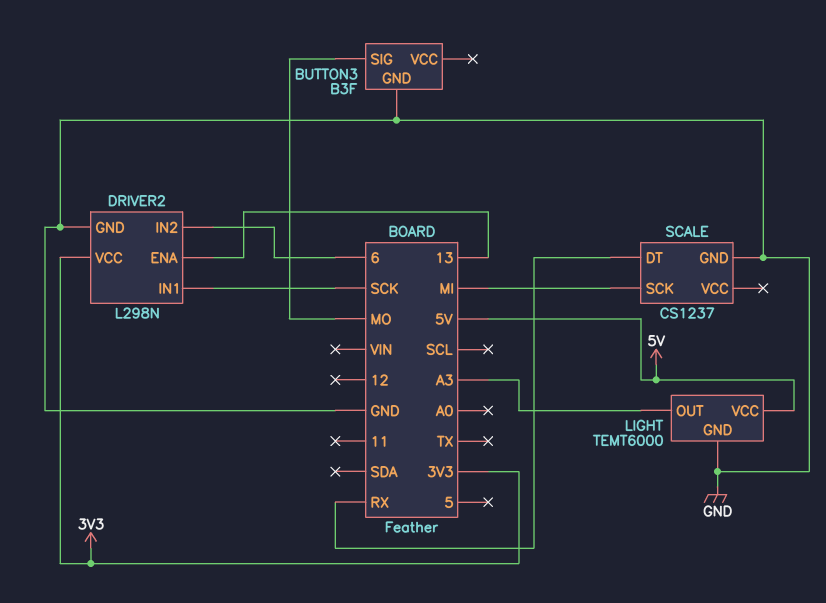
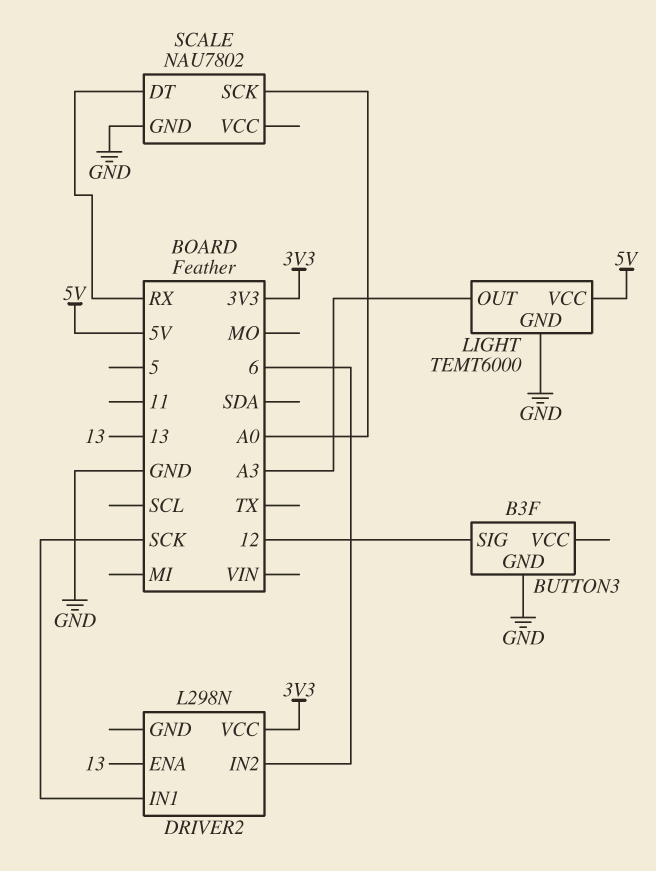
BUTTON3 pin SIG: MO -> 12
DRIVER2 pin GND: GND -> none
SCALE: CS1237 -> NAU7802
SCALE pin SCK: MI -> A0

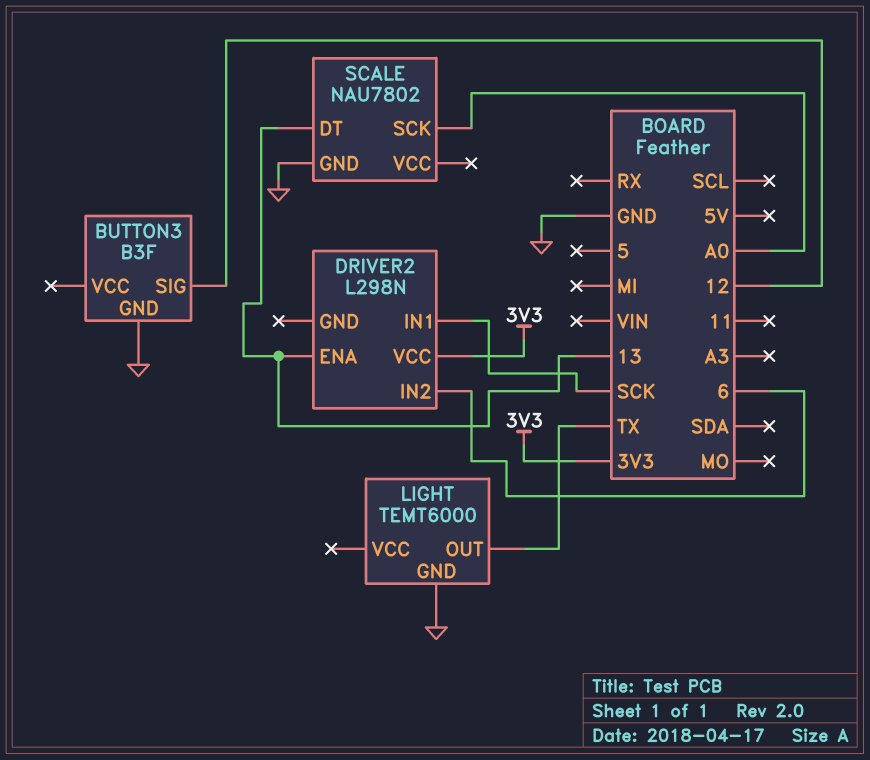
LIGHT pin OUT: A3 -> TX
LIGHT pin VCC: 5V -> none
SCALE pin DT: RX -> 13

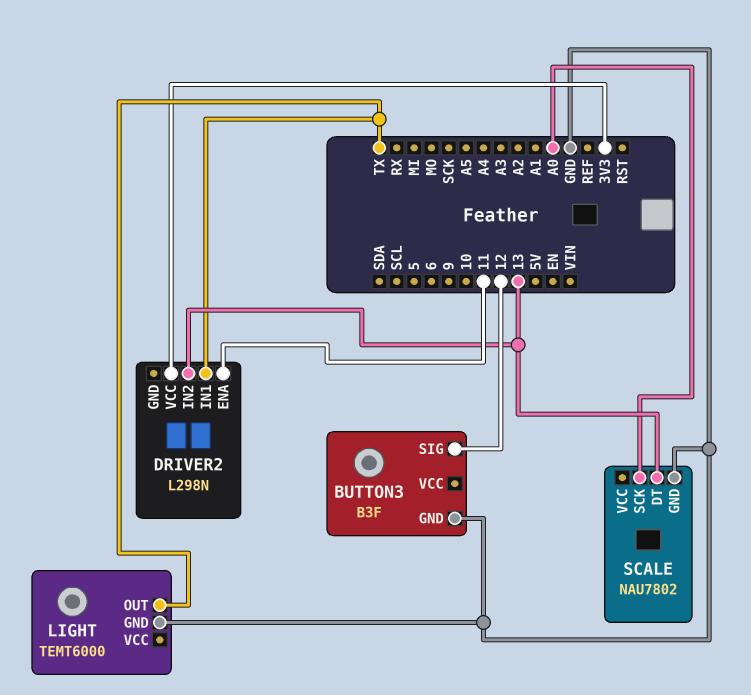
DRIVER2 pin ENA: 13 -> 11
DRIVER2 pin IN1: SCK -> TX
DRIVER2 pin IN2: 6 -> 13

